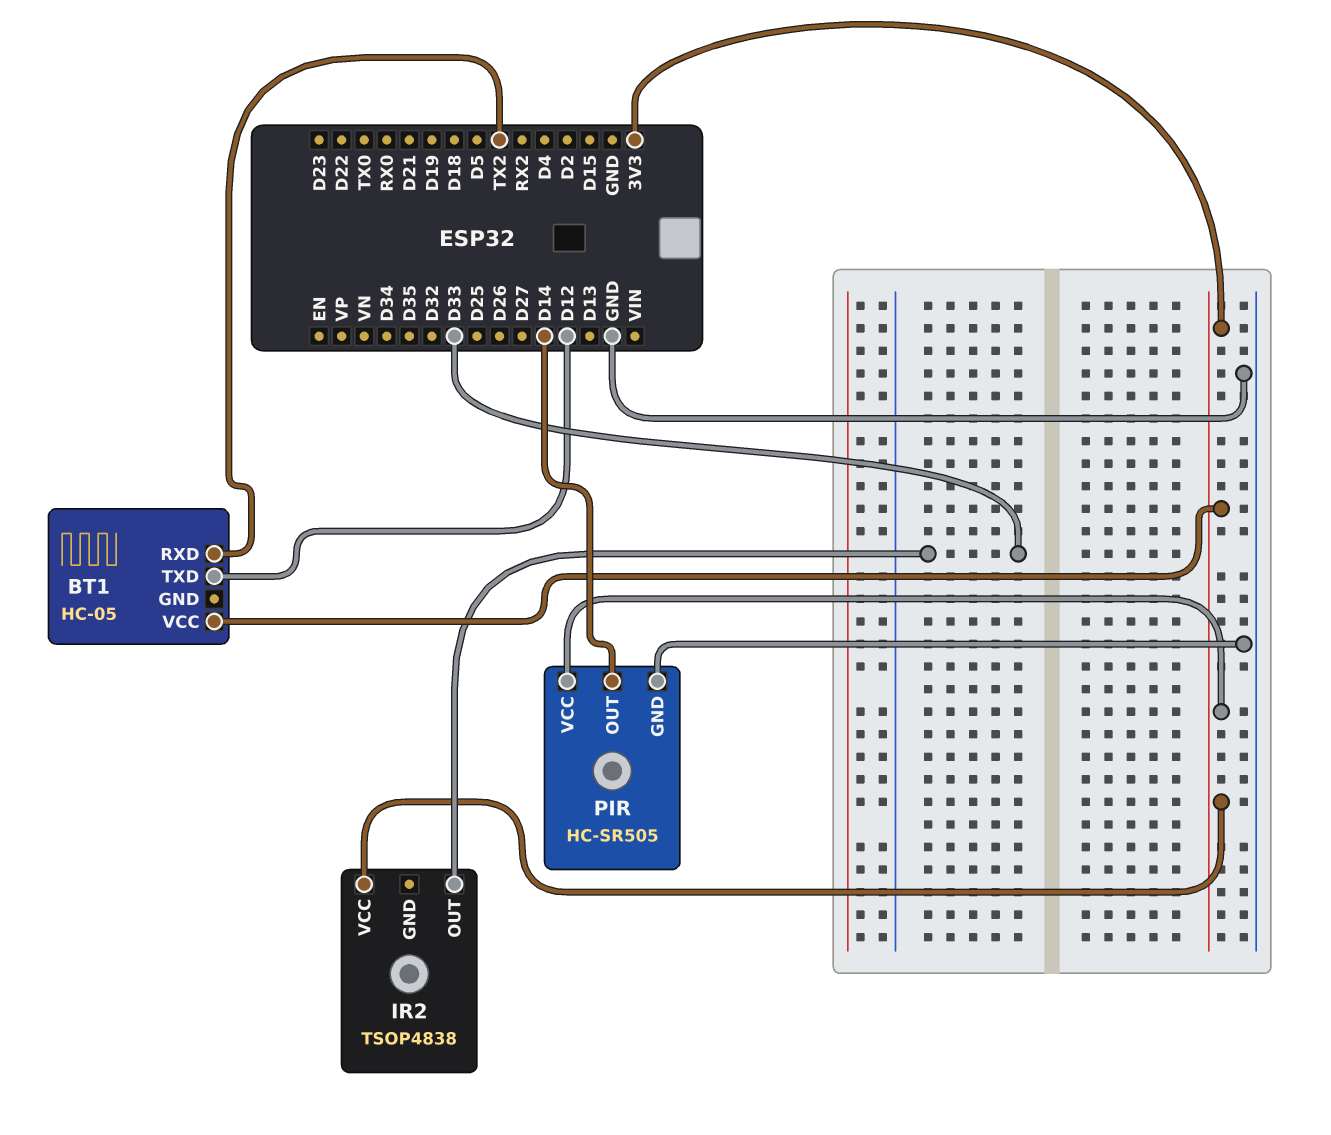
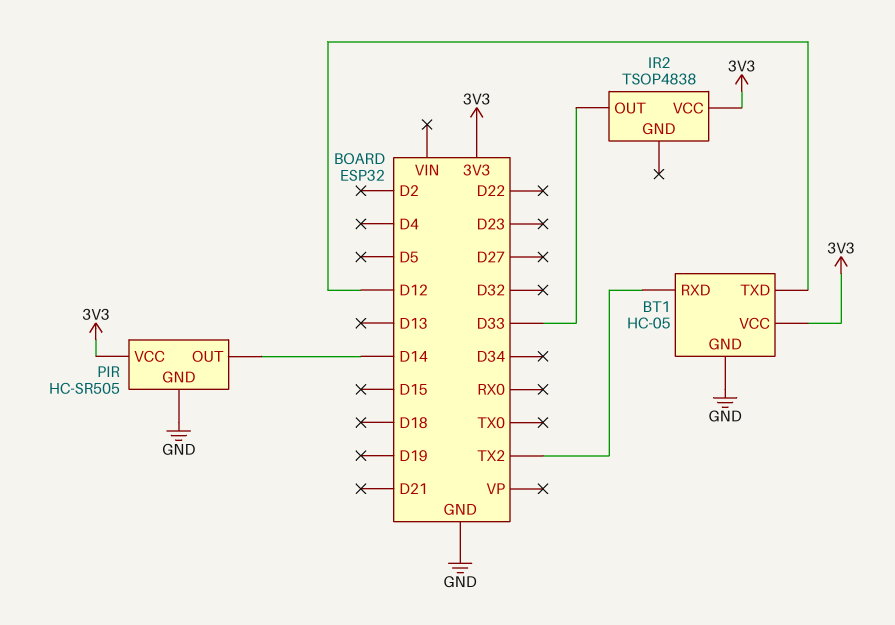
BT1 pin GND: none -> GND

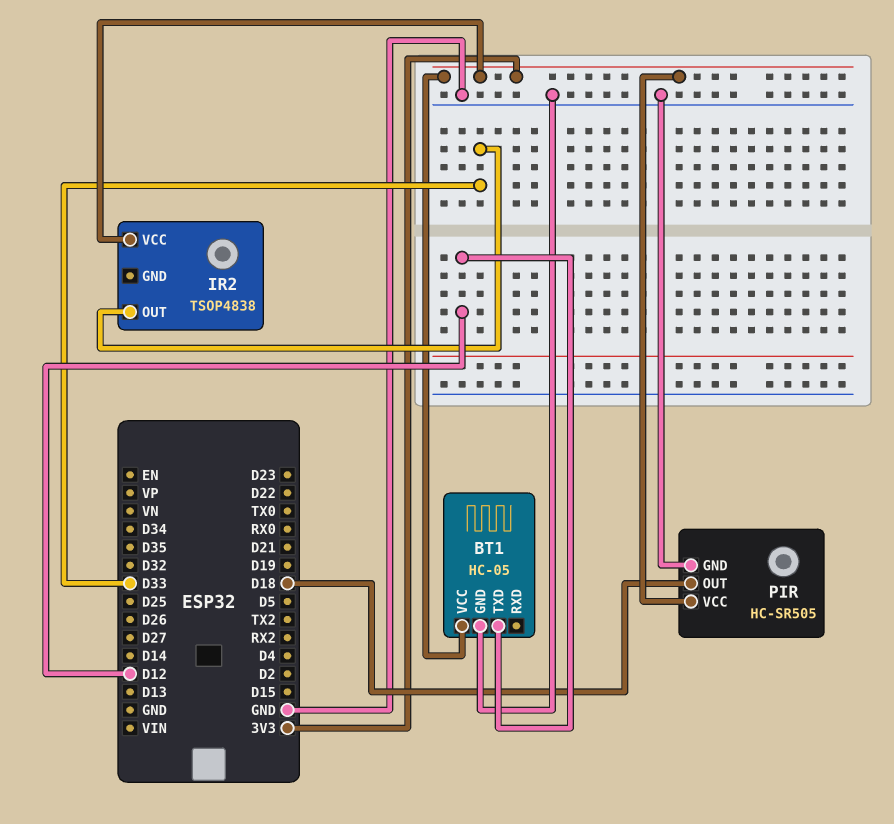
BT1 pin RXD: TX2 -> none
PIR pin OUT: D14 -> D18

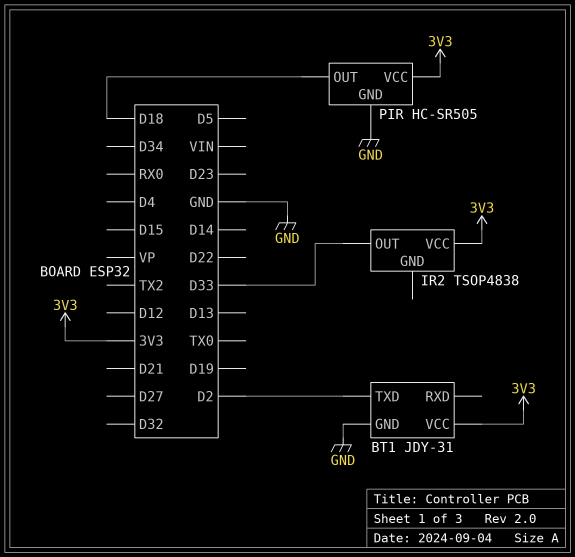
BT1: HC-05 -> JDY-31
BT1 pin TXD: D12 -> D2

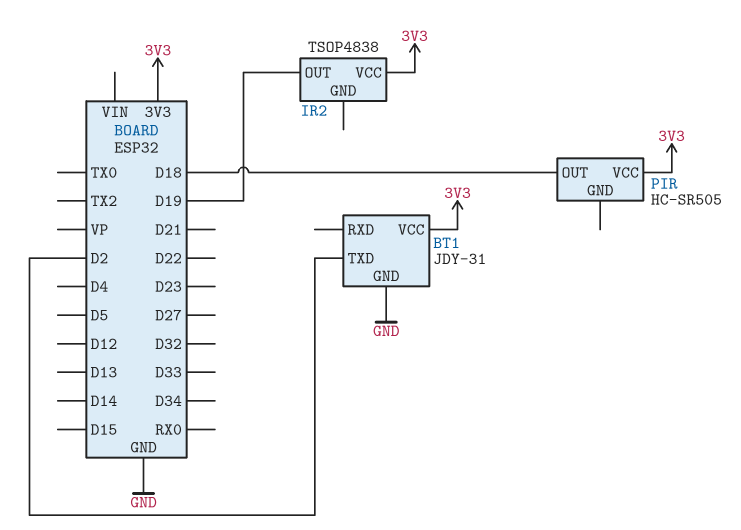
IR2 pin OUT: D33 -> D19
PIR pin GND: GND -> none

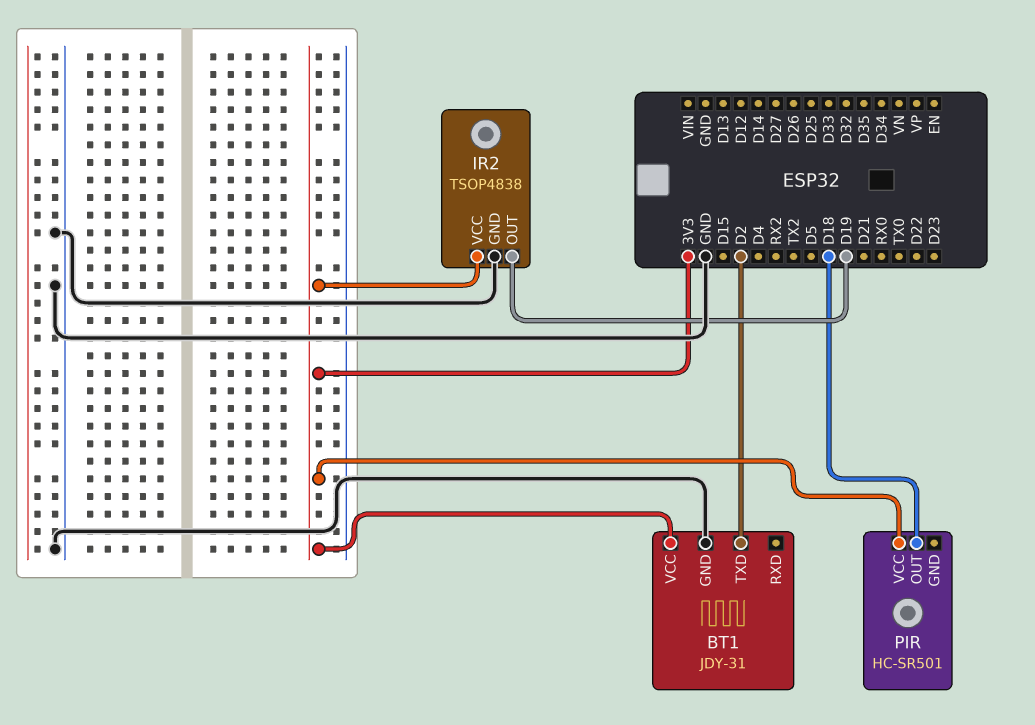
IR2 pin GND: none -> GND
PIR: HC-SR505 -> HC-SR501

